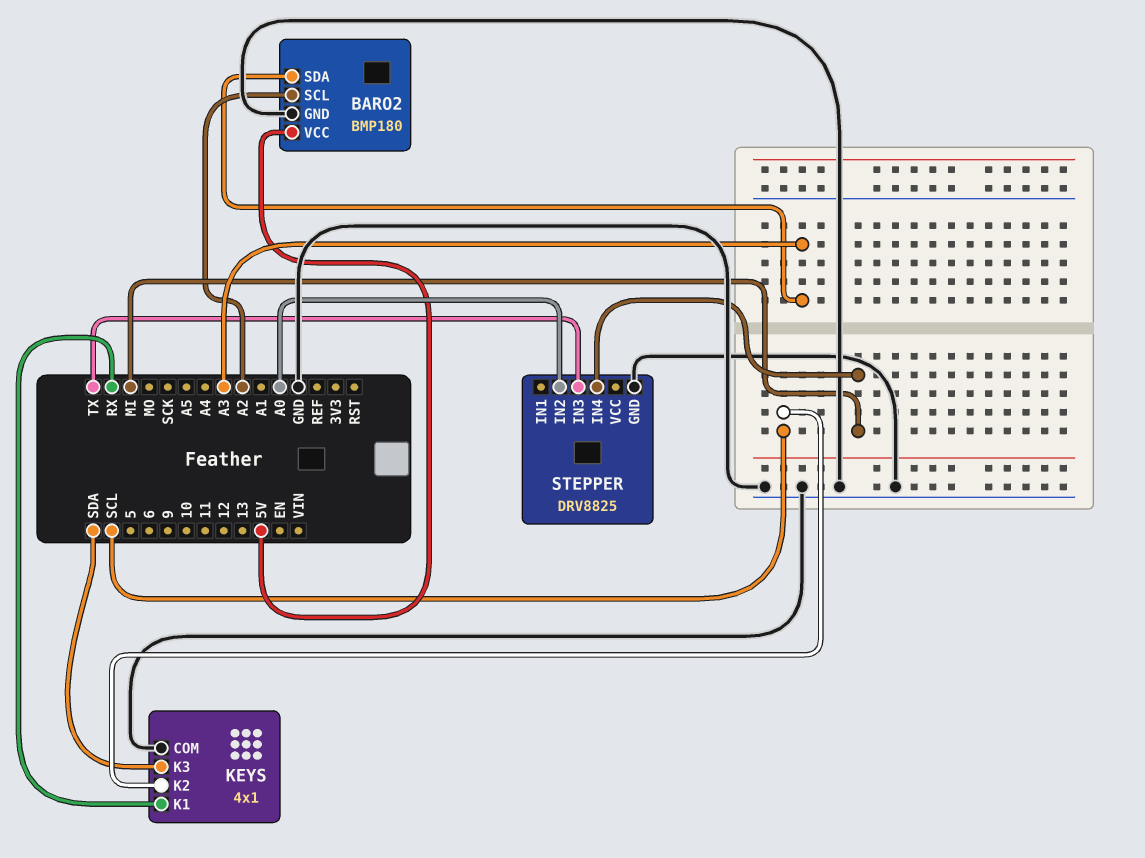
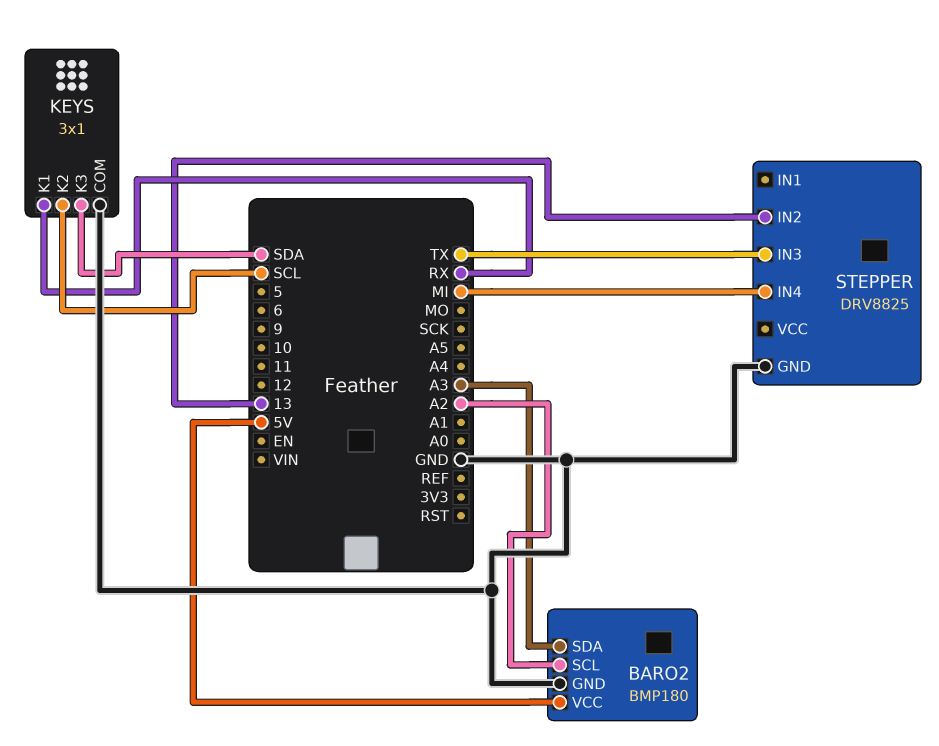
KEYS: 4x1 -> 3x1
STEPPER pin IN2: A0 -> 13

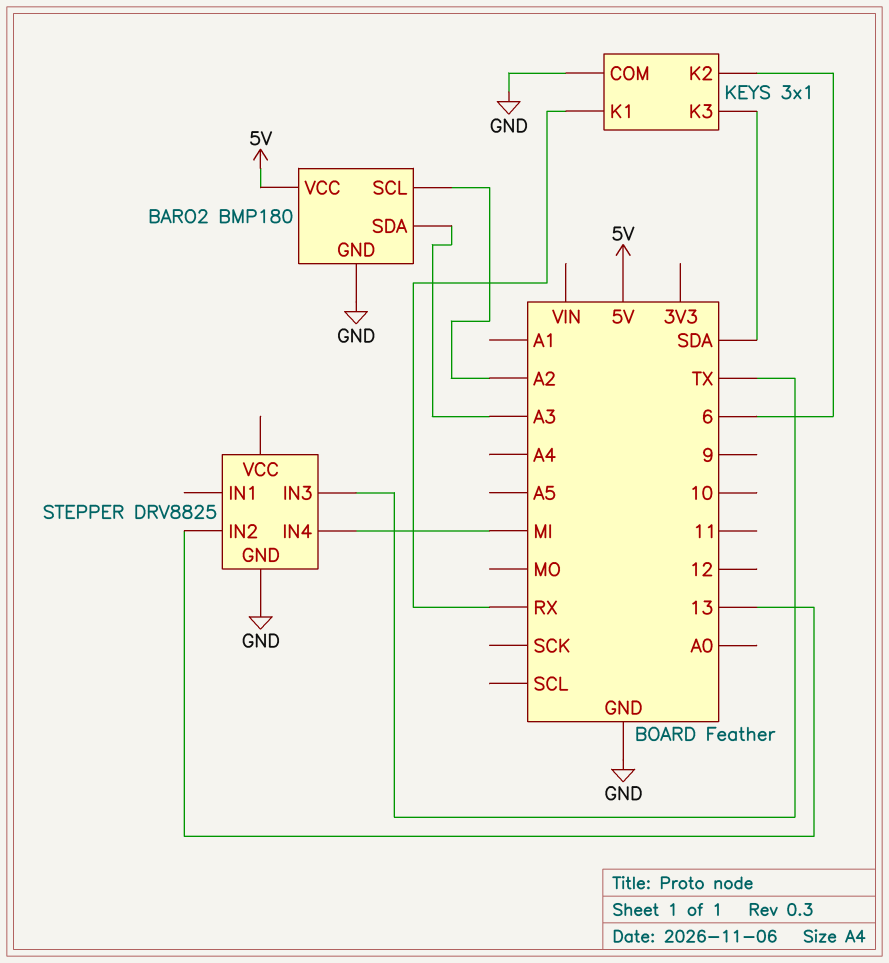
KEYS pin K2: SCL -> 6

